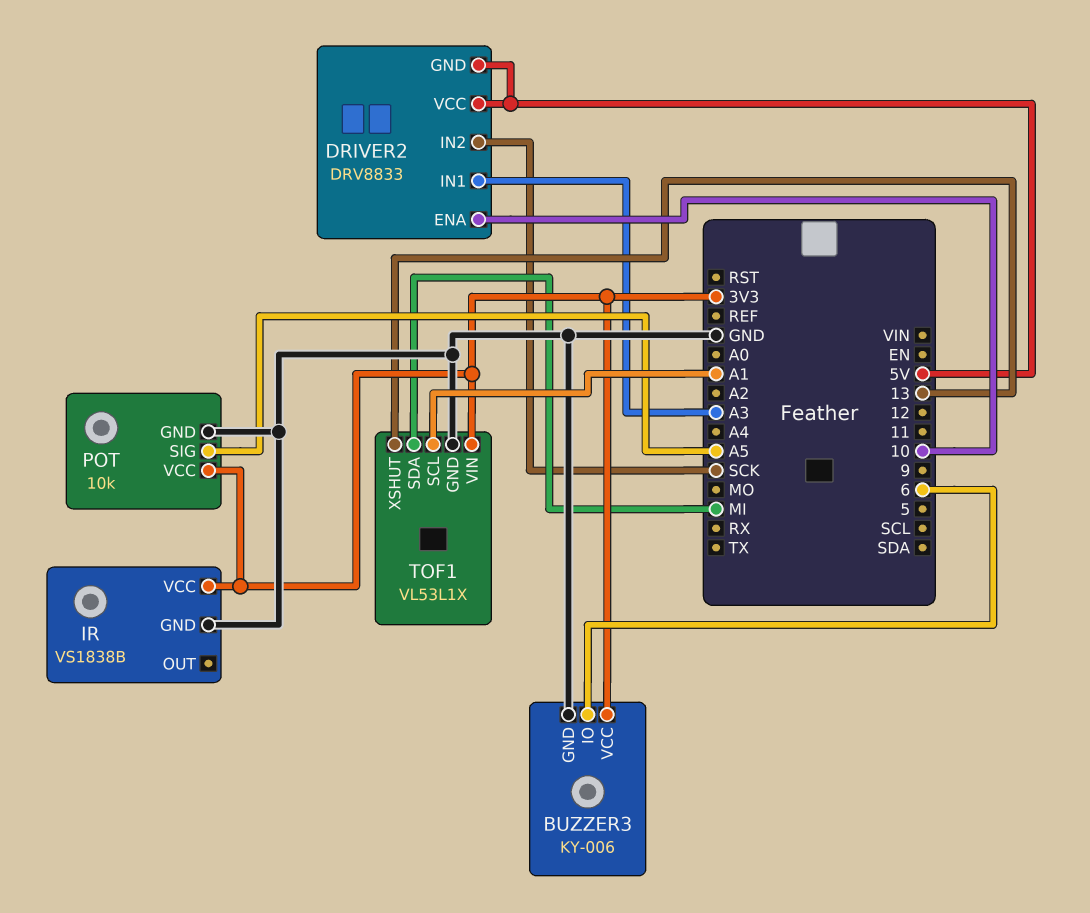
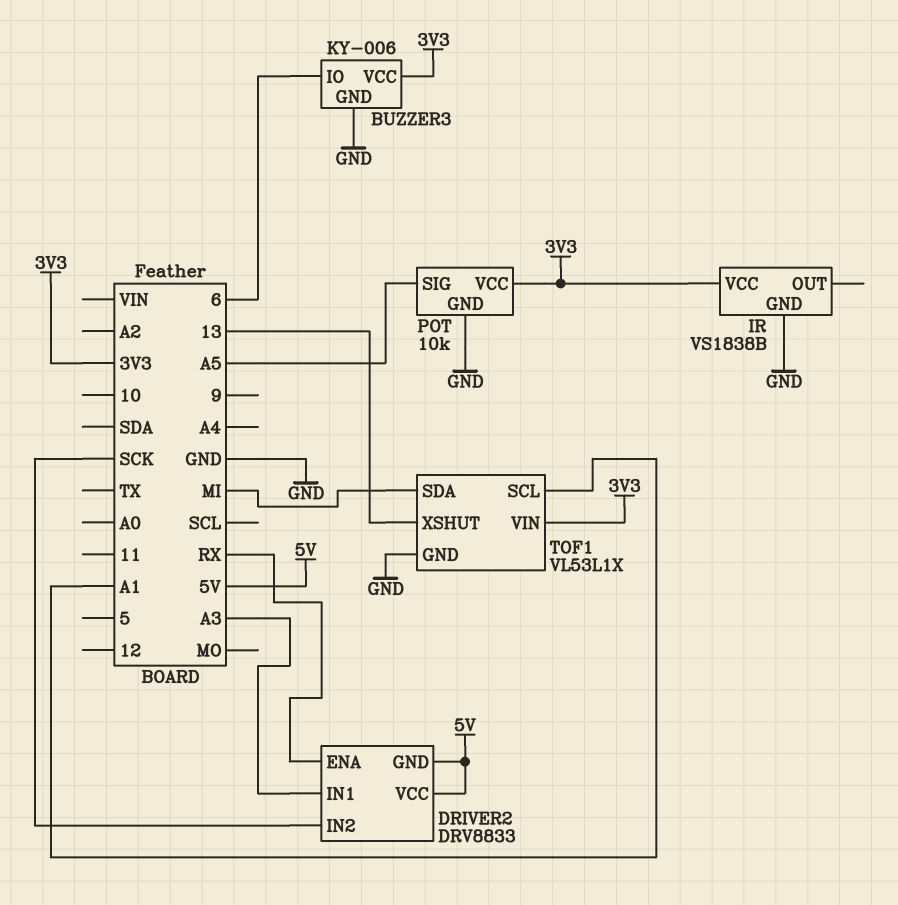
DRIVER2 pin ENA: 10 -> RX

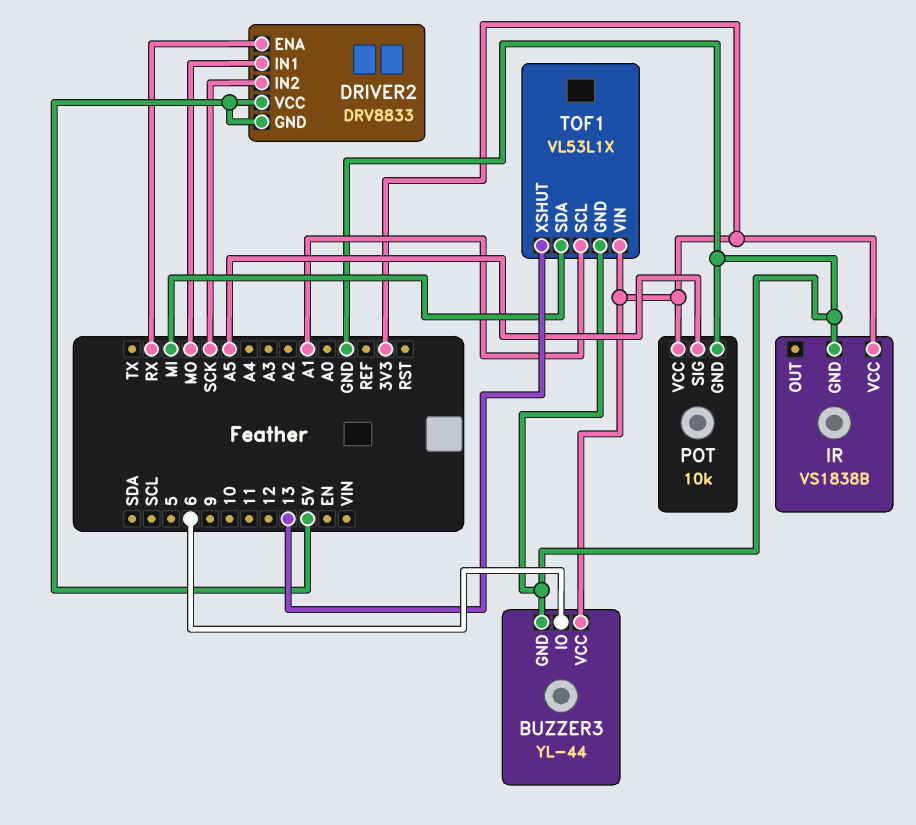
BUZZER3: KY-006 -> YL-44
DRIVER2 pin IN1: A3 -> MO

